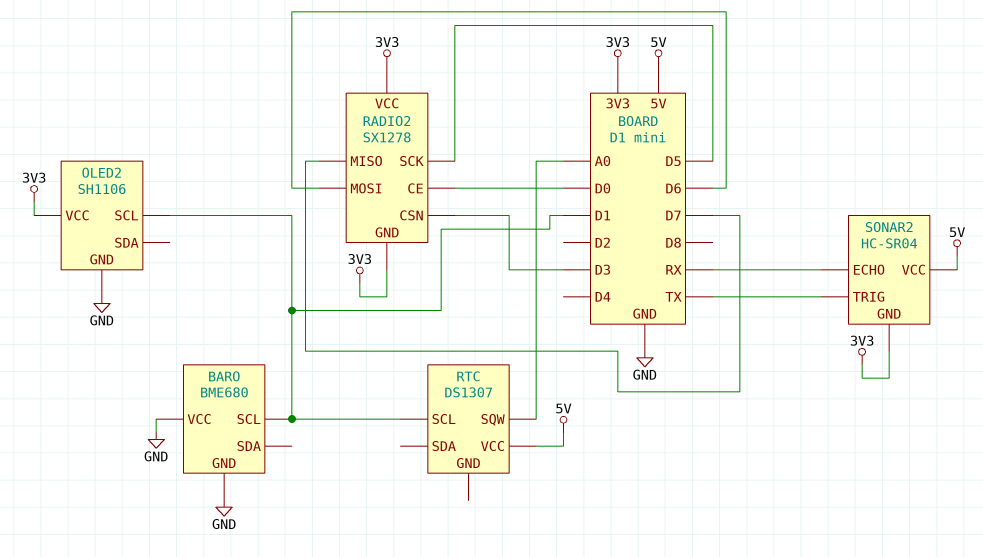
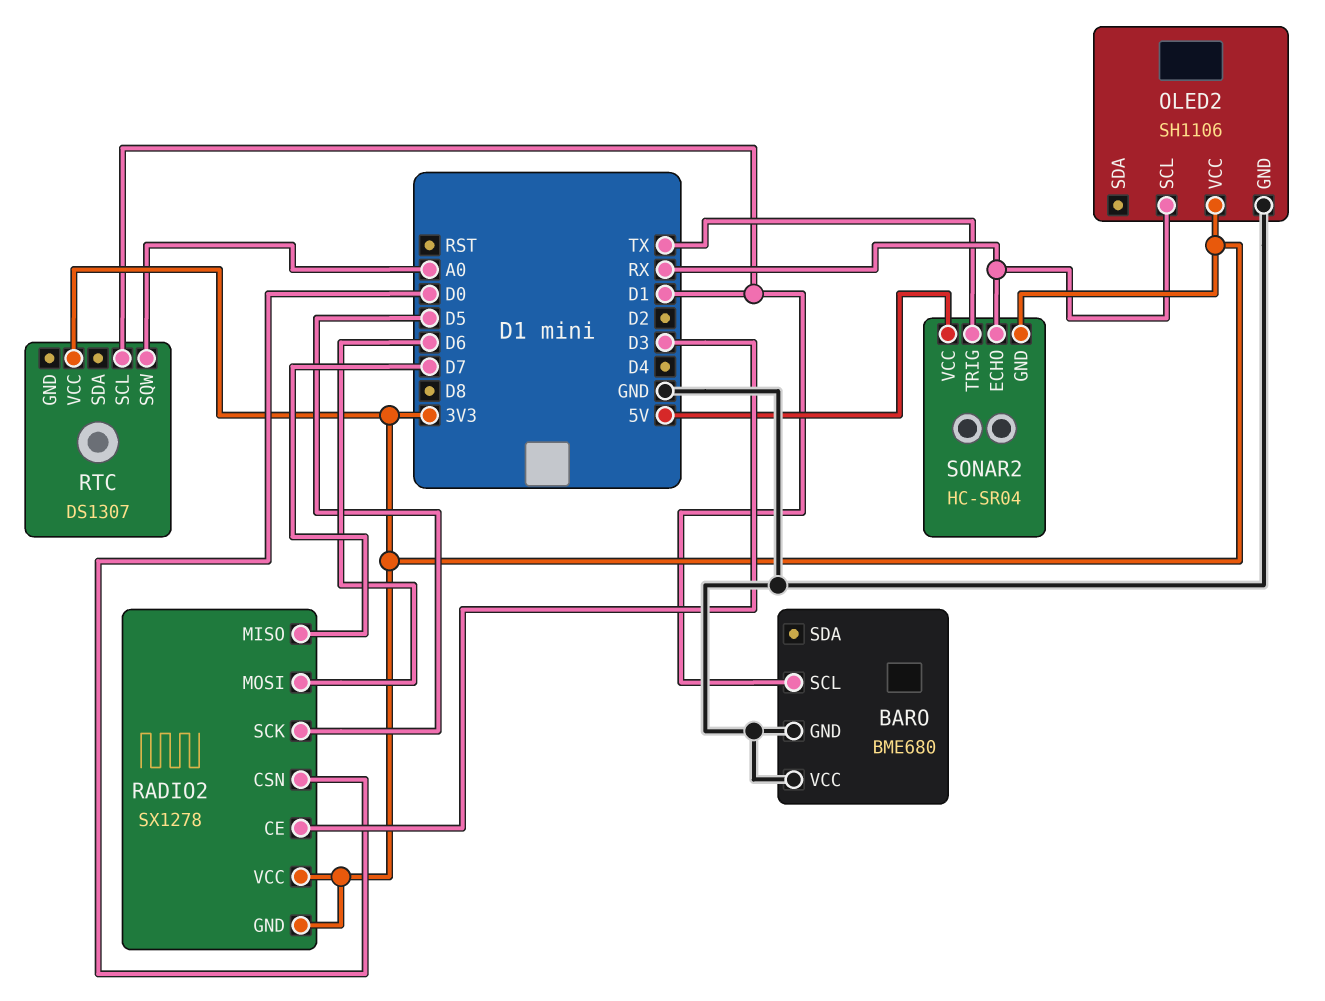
OLED2 pin SCL: D1 -> RX
RADIO2 pin CE: D0 -> D3
RADIO2 pin CSN: D3 -> D0
RTC pin VCC: 5V -> 3V3

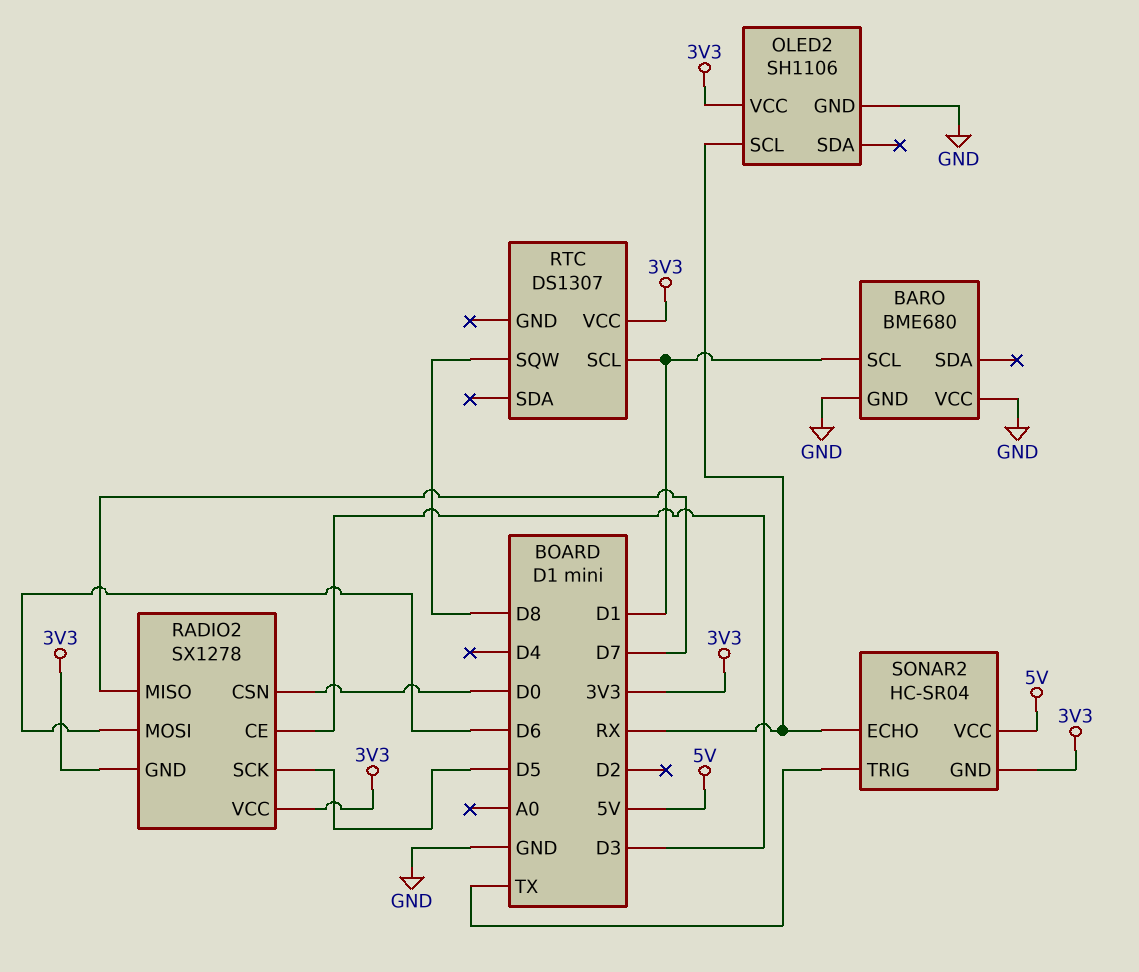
RTC pin SQW: A0 -> D8

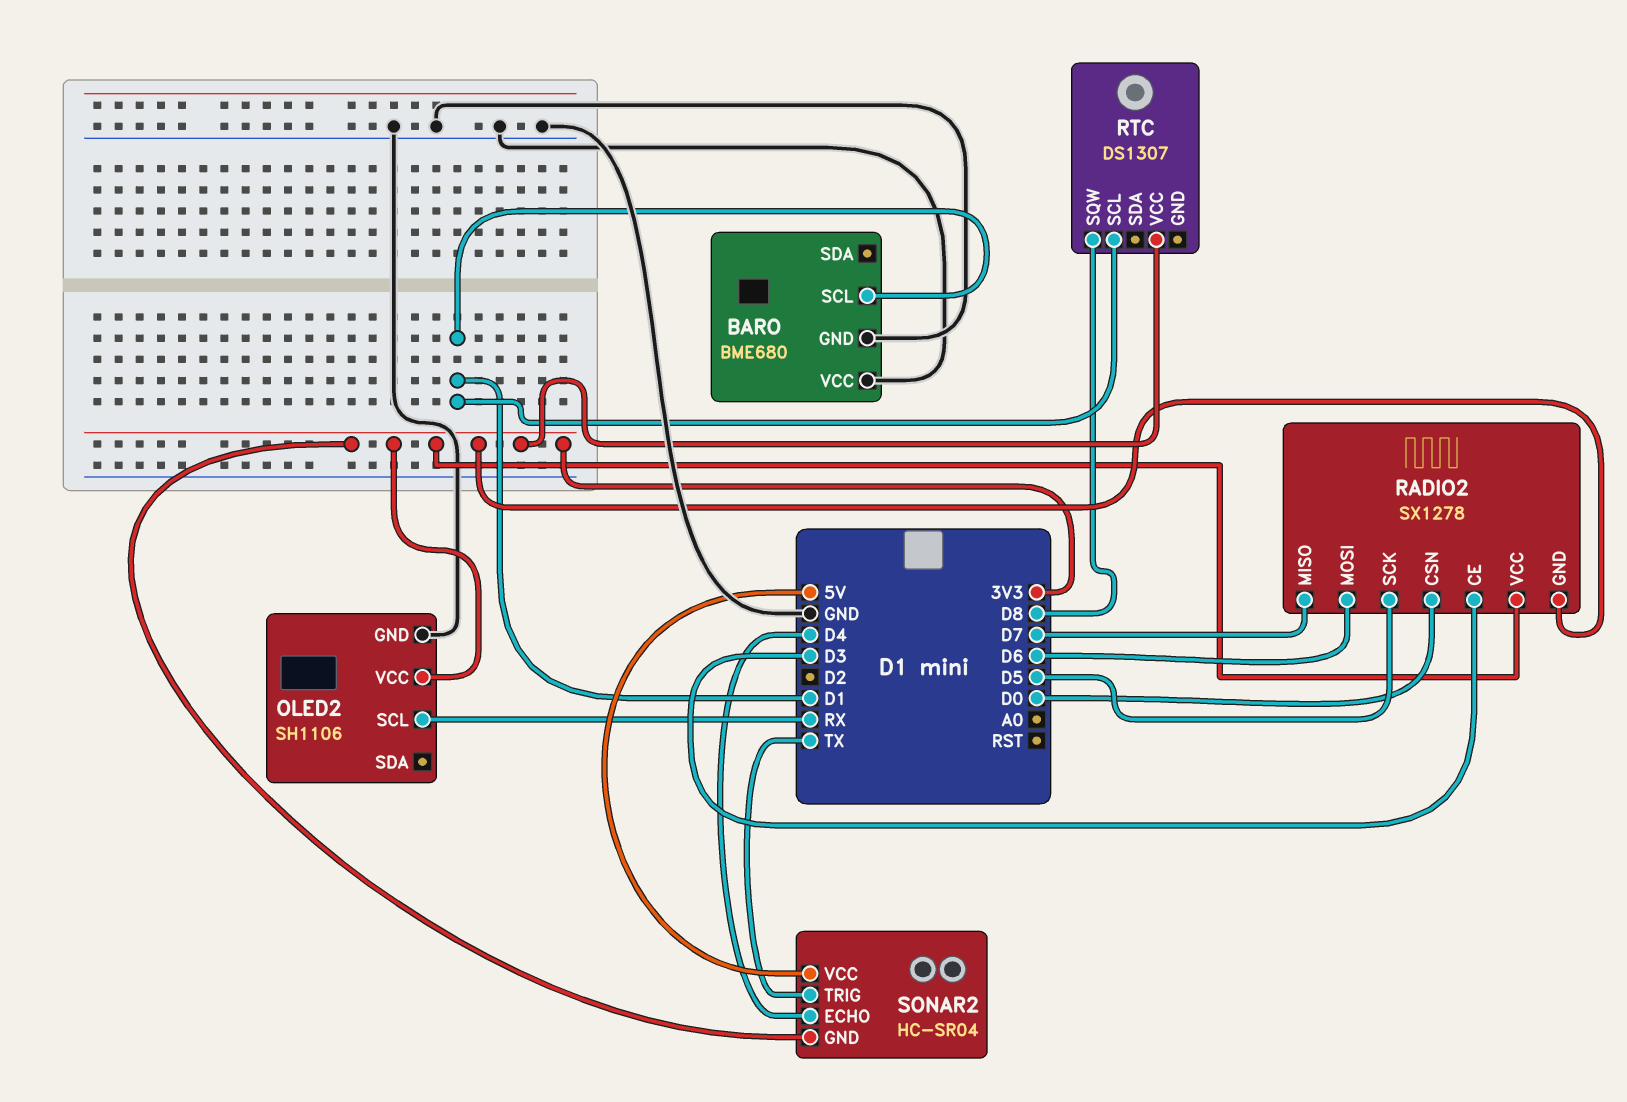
SONAR2 pin ECHO: RX -> D4

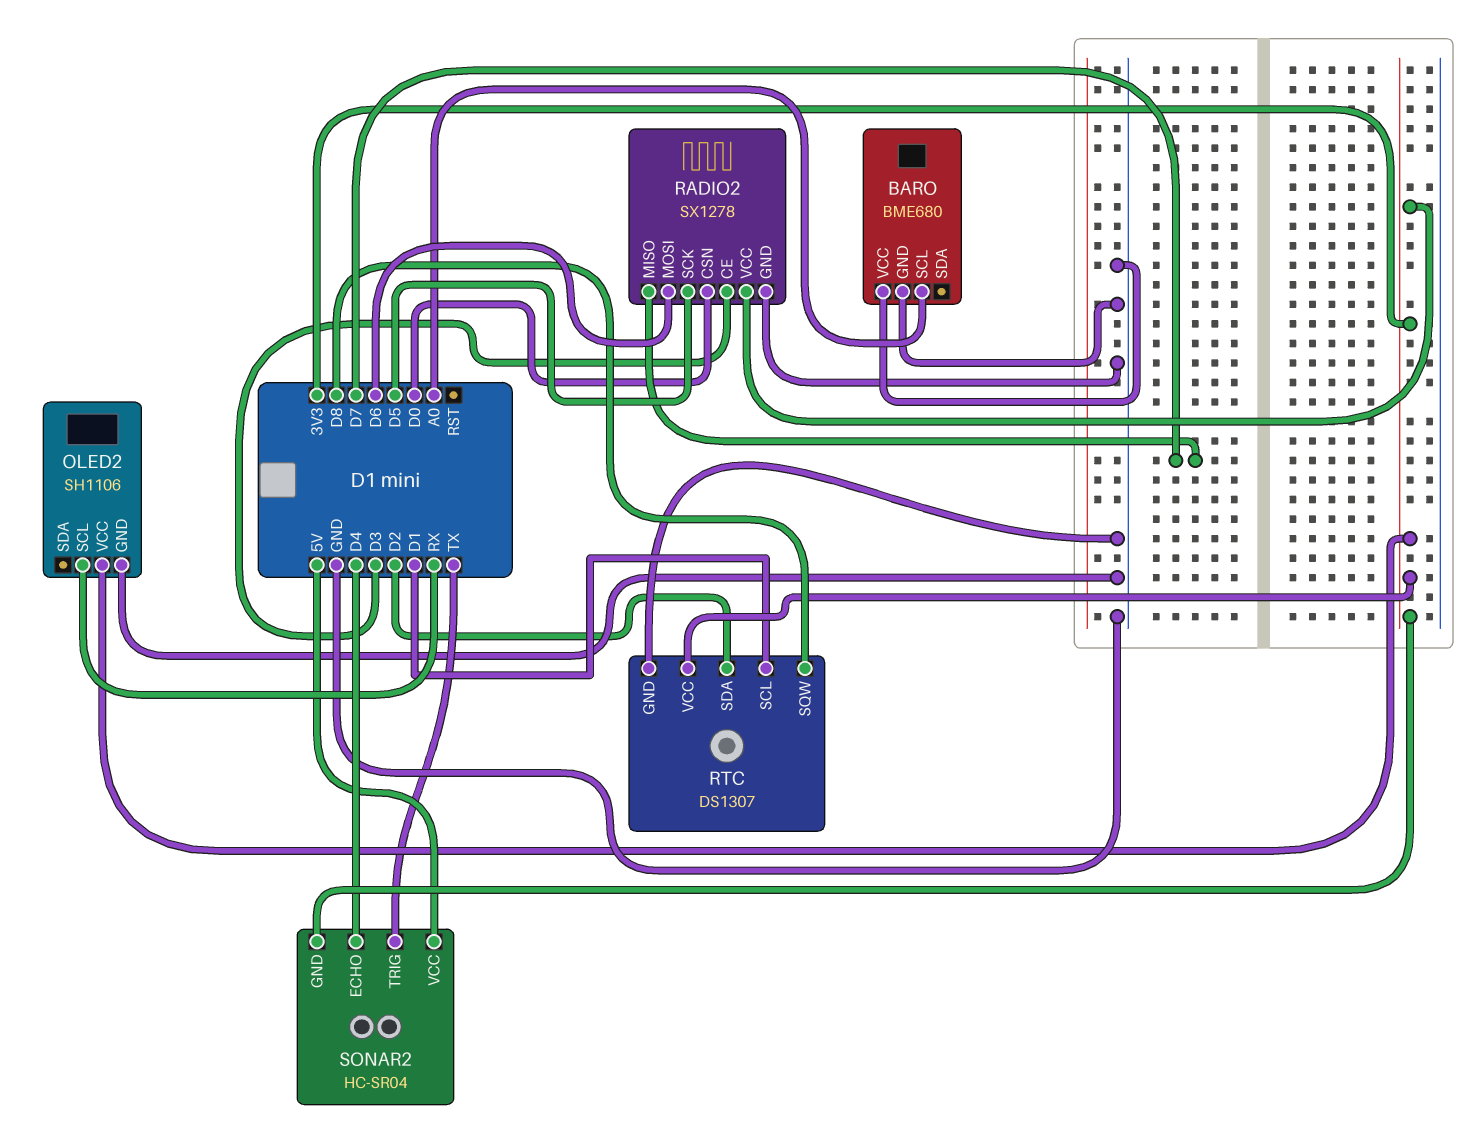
BARO pin SCL: D1 -> A0
RADIO2 pin GND: 3V3 -> GND
RTC pin GND: none -> GND
RTC pin SDA: none -> D2

